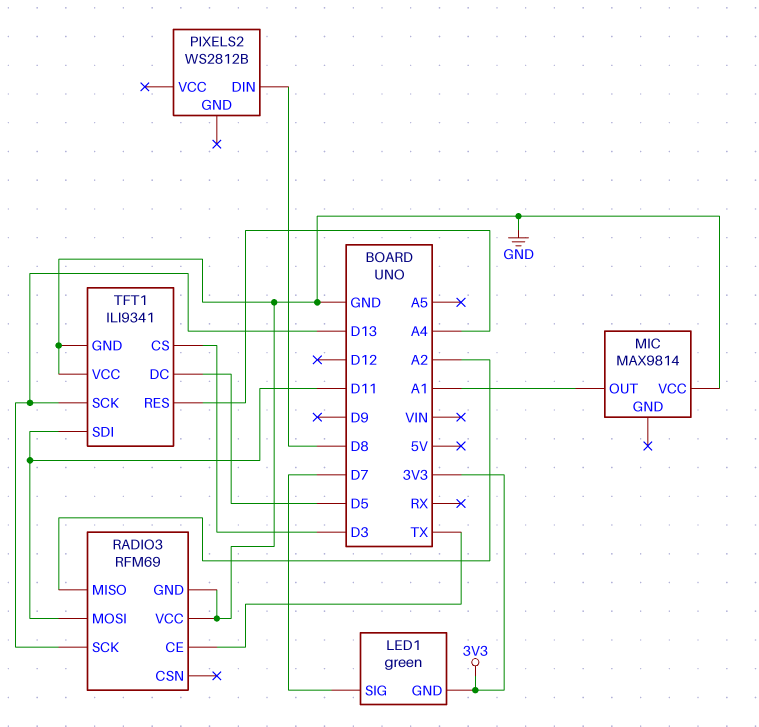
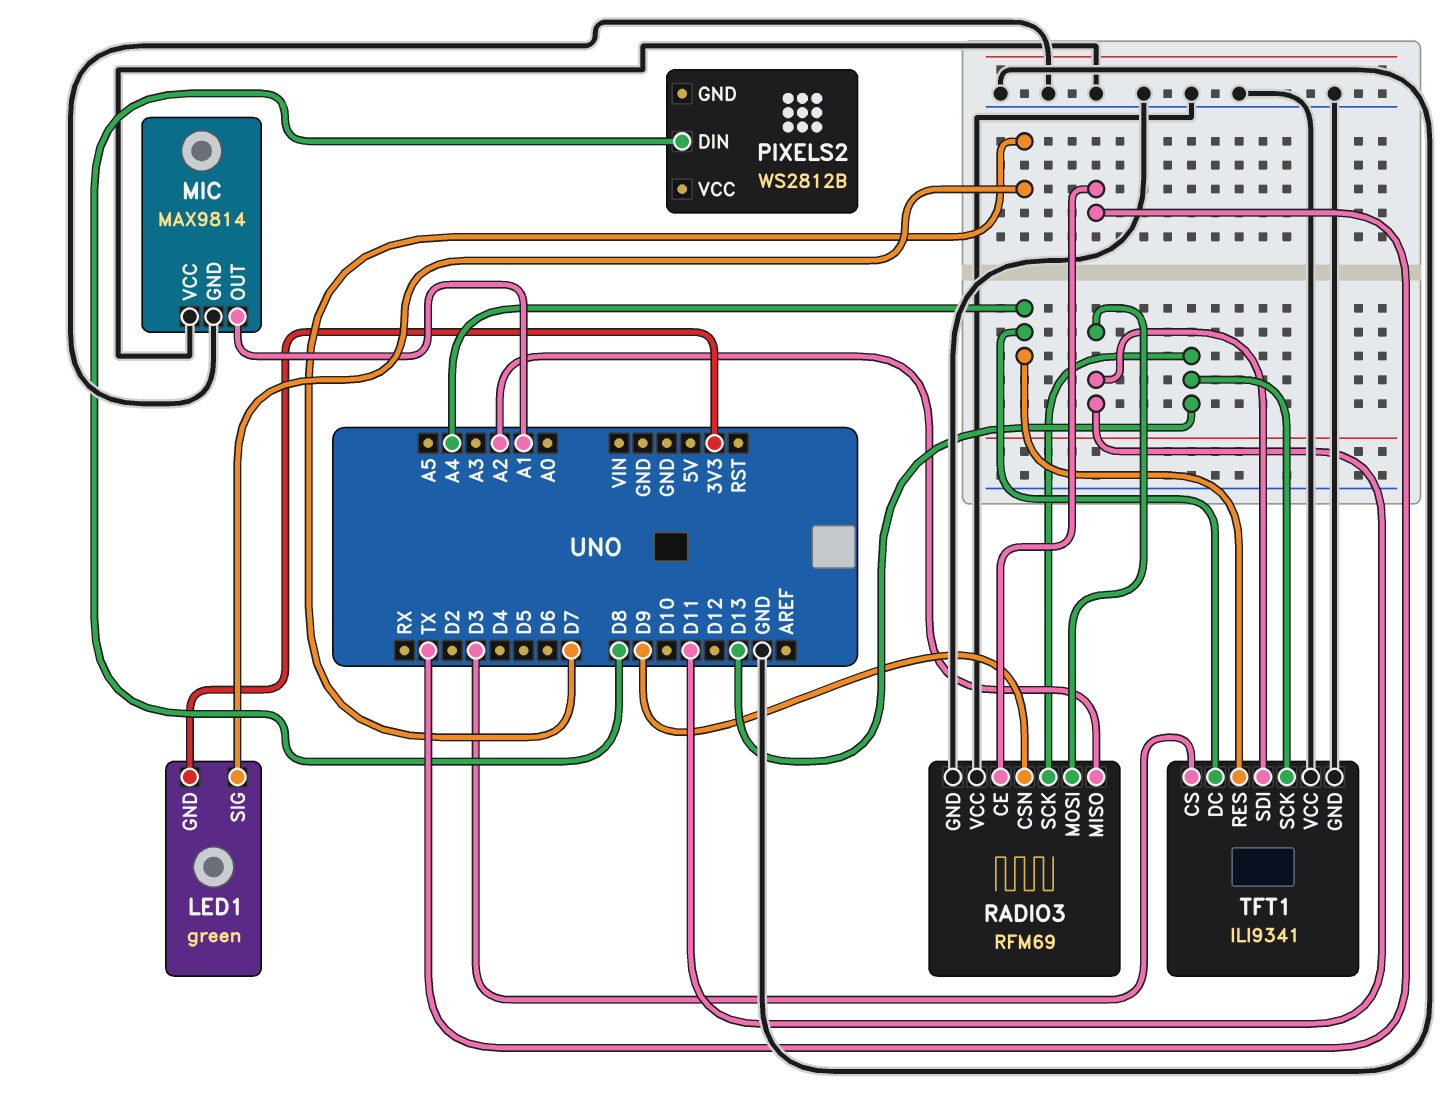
MIC pin GND: none -> GND
RADIO3 pin CSN: none -> D9
TFT1 pin DC: D5 -> A4

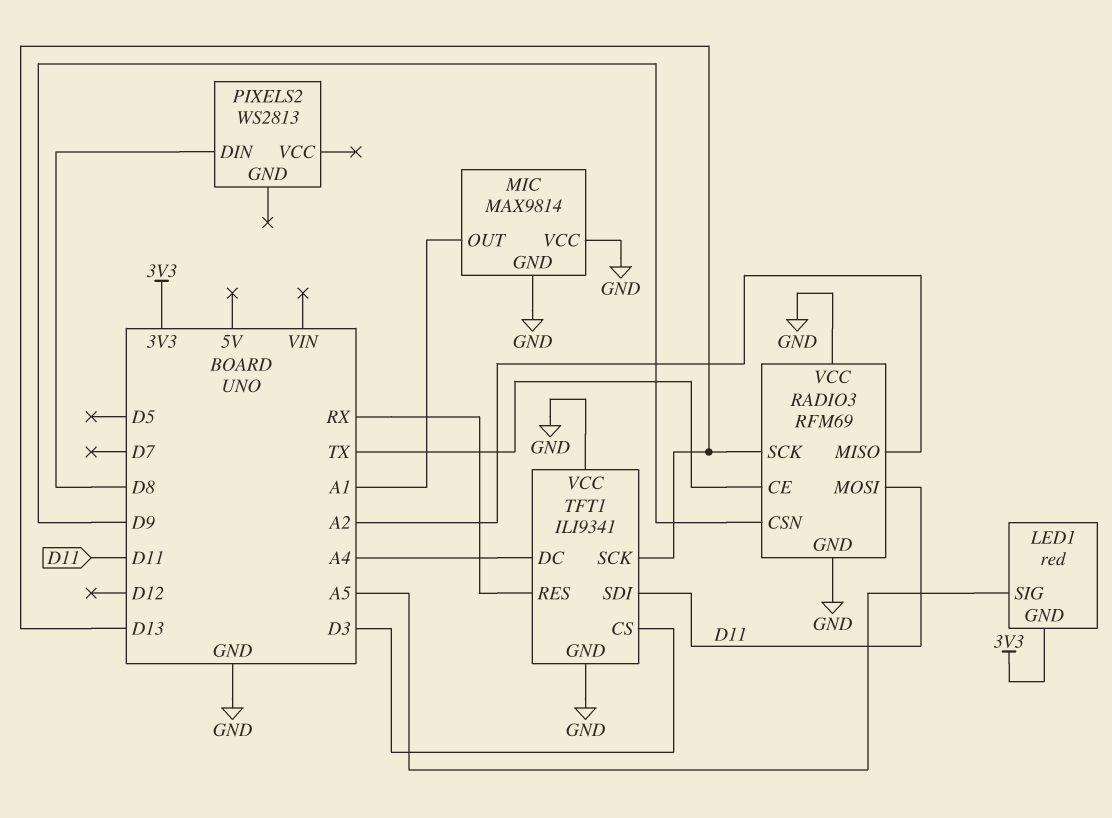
LED1: green -> red
LED1 pin SIG: D7 -> A5
PIXELS2: WS2812B -> WS2813
TFT1 pin RES: A4 -> RX

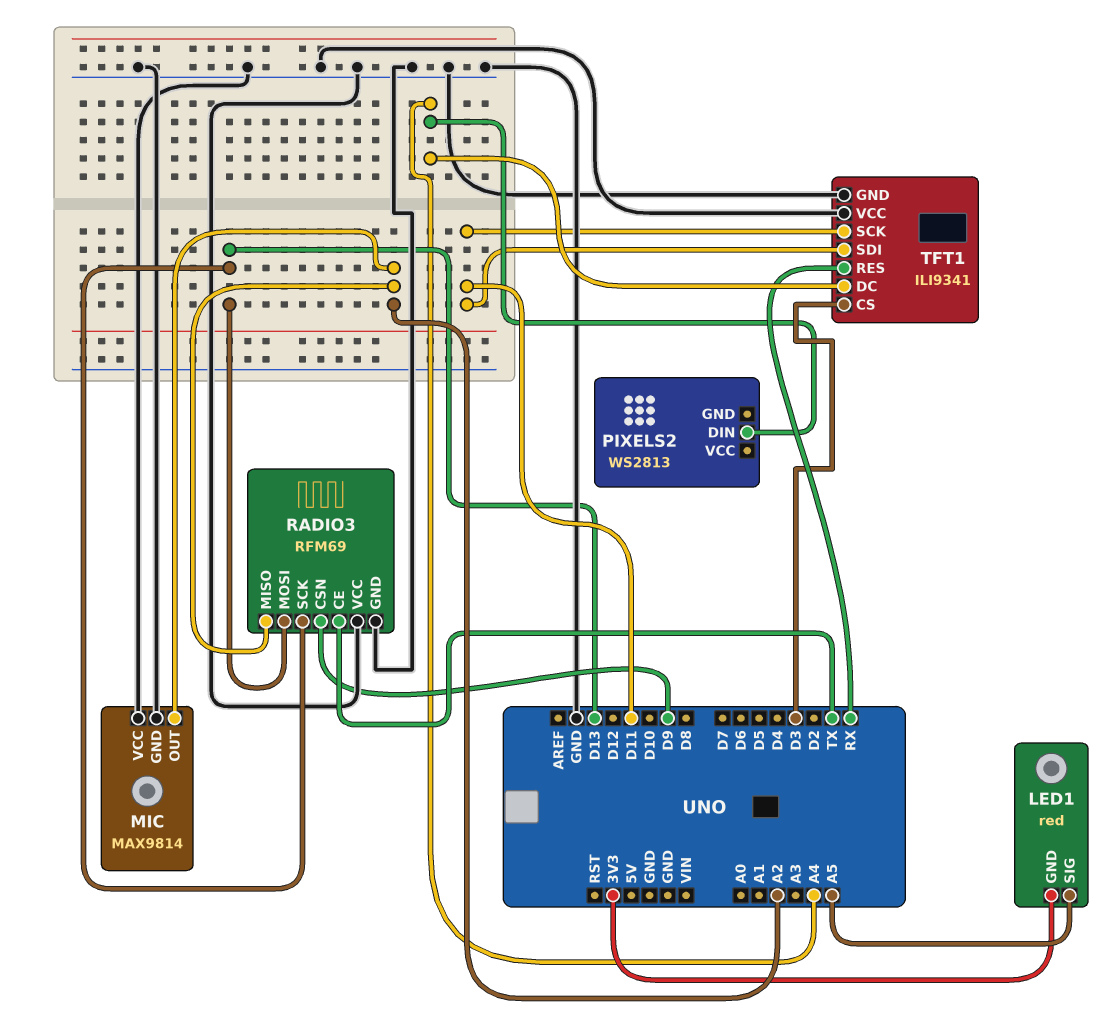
MIC pin OUT: A1 -> A2
PIXELS2 pin DIN: D8 -> A4
RADIO3 pin MOSI: D11 -> D13
TFT1 pin SCK: D13 -> D11

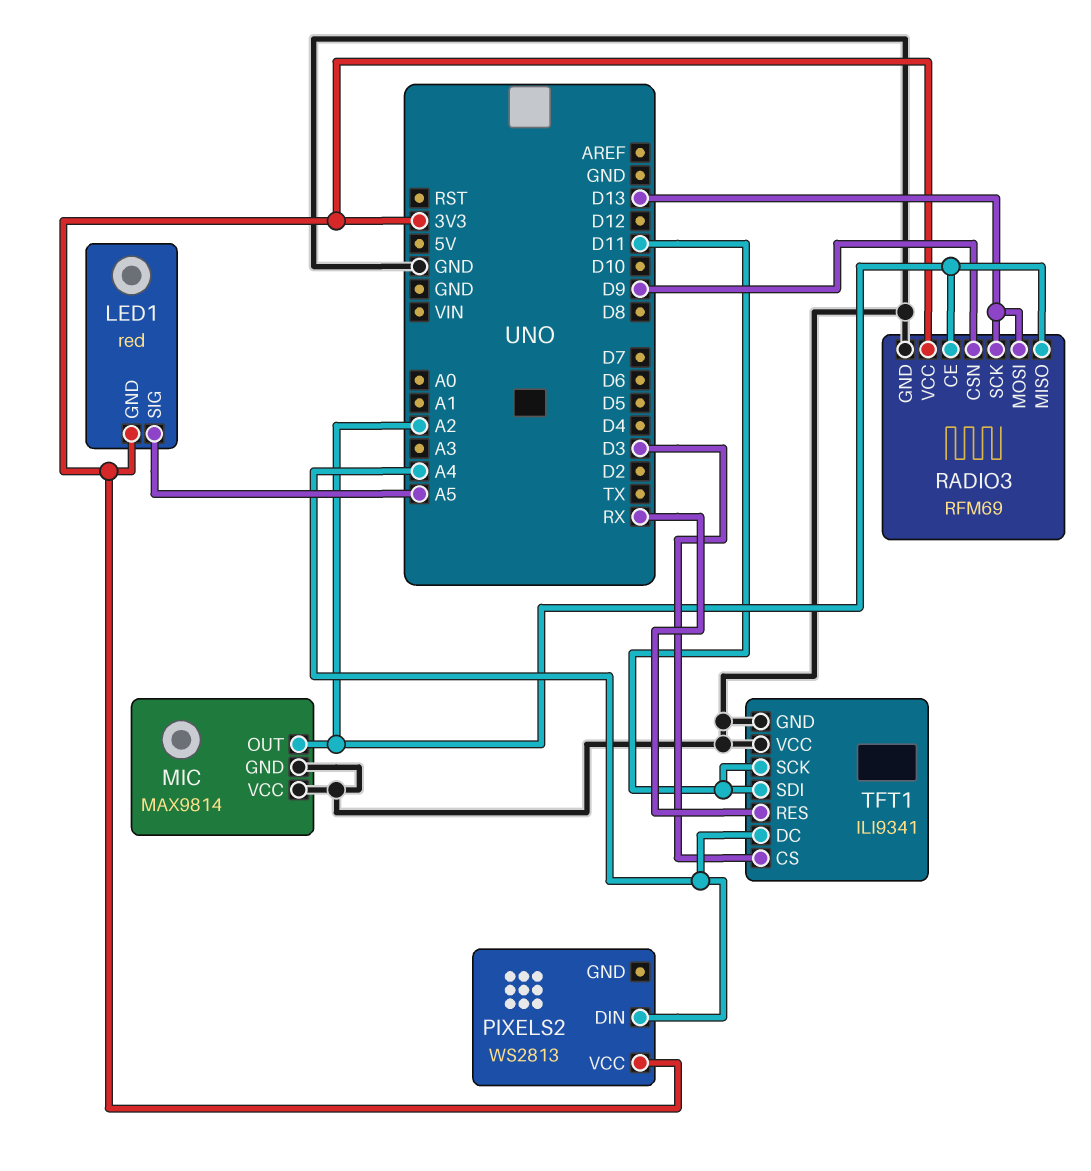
PIXELS2 pin VCC: none -> 3V3
RADIO3 pin CE: TX -> A2
RADIO3 pin VCC: GND -> 3V3

